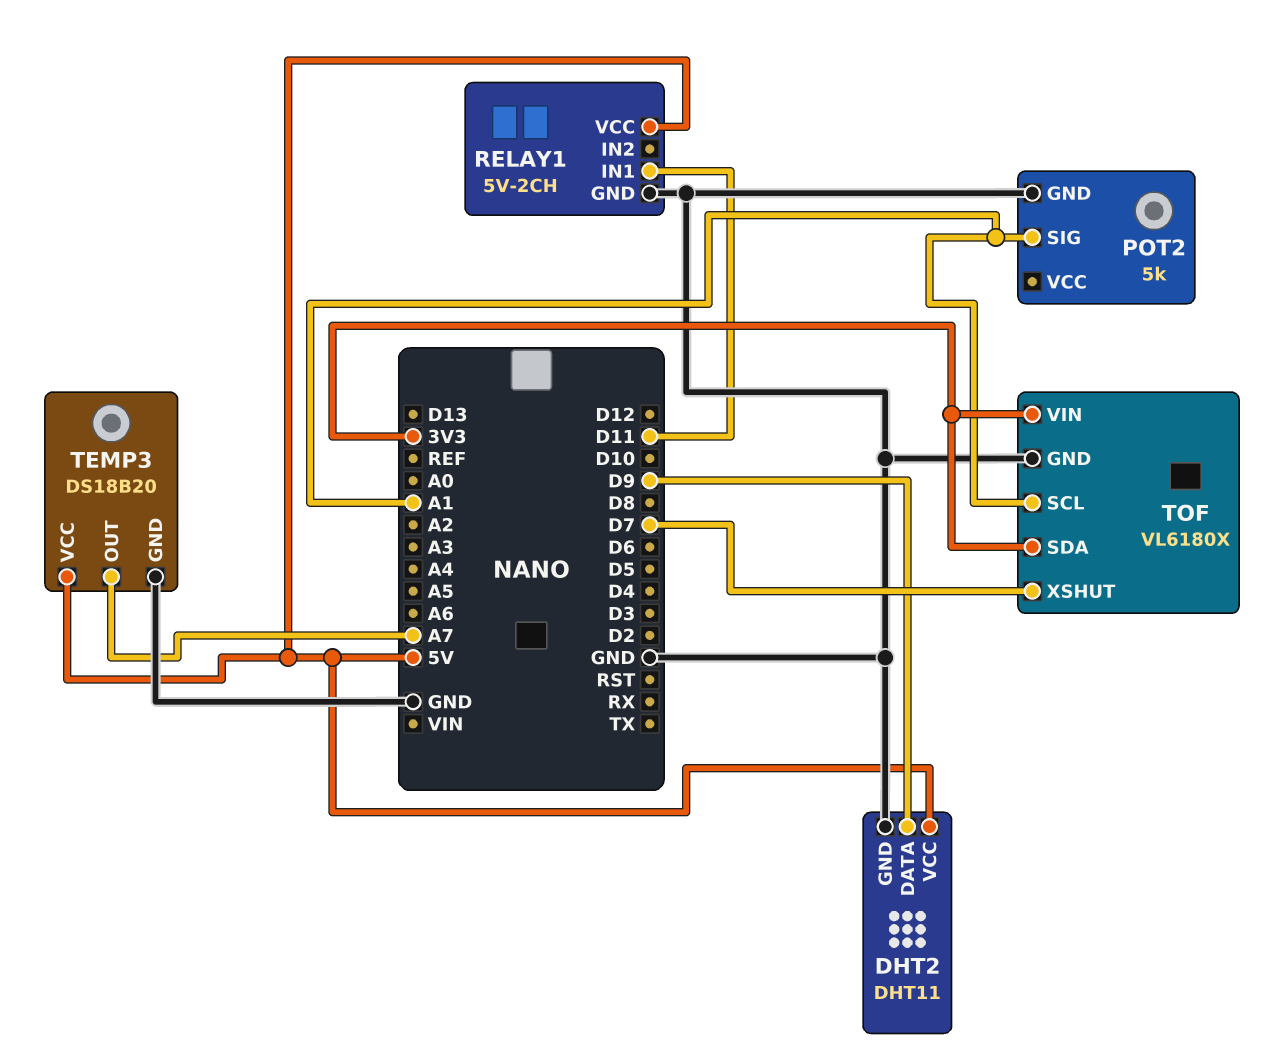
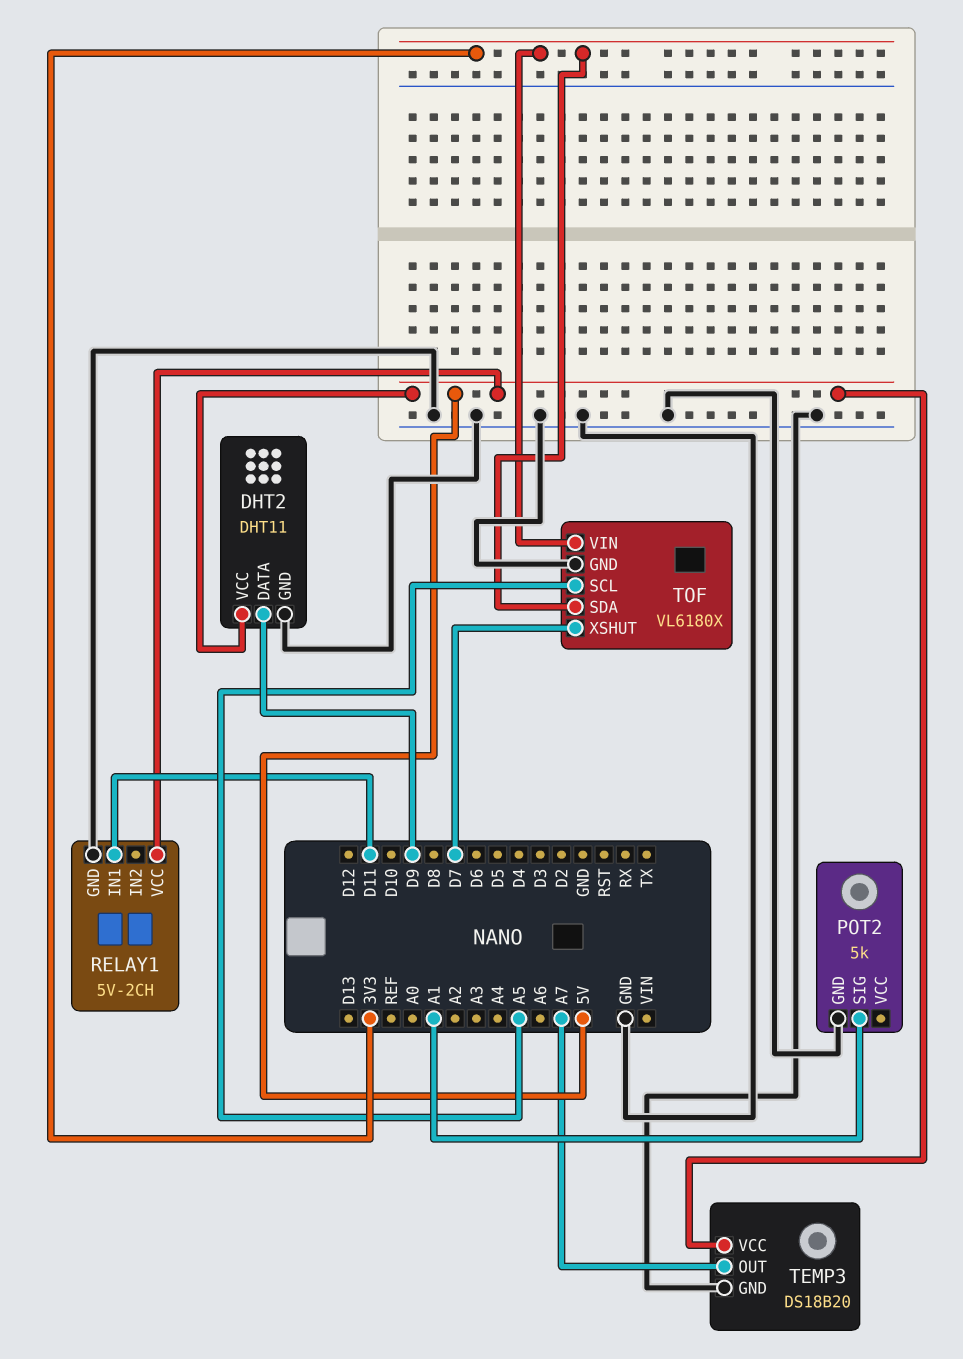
TOF pin SCL: A1 -> A5

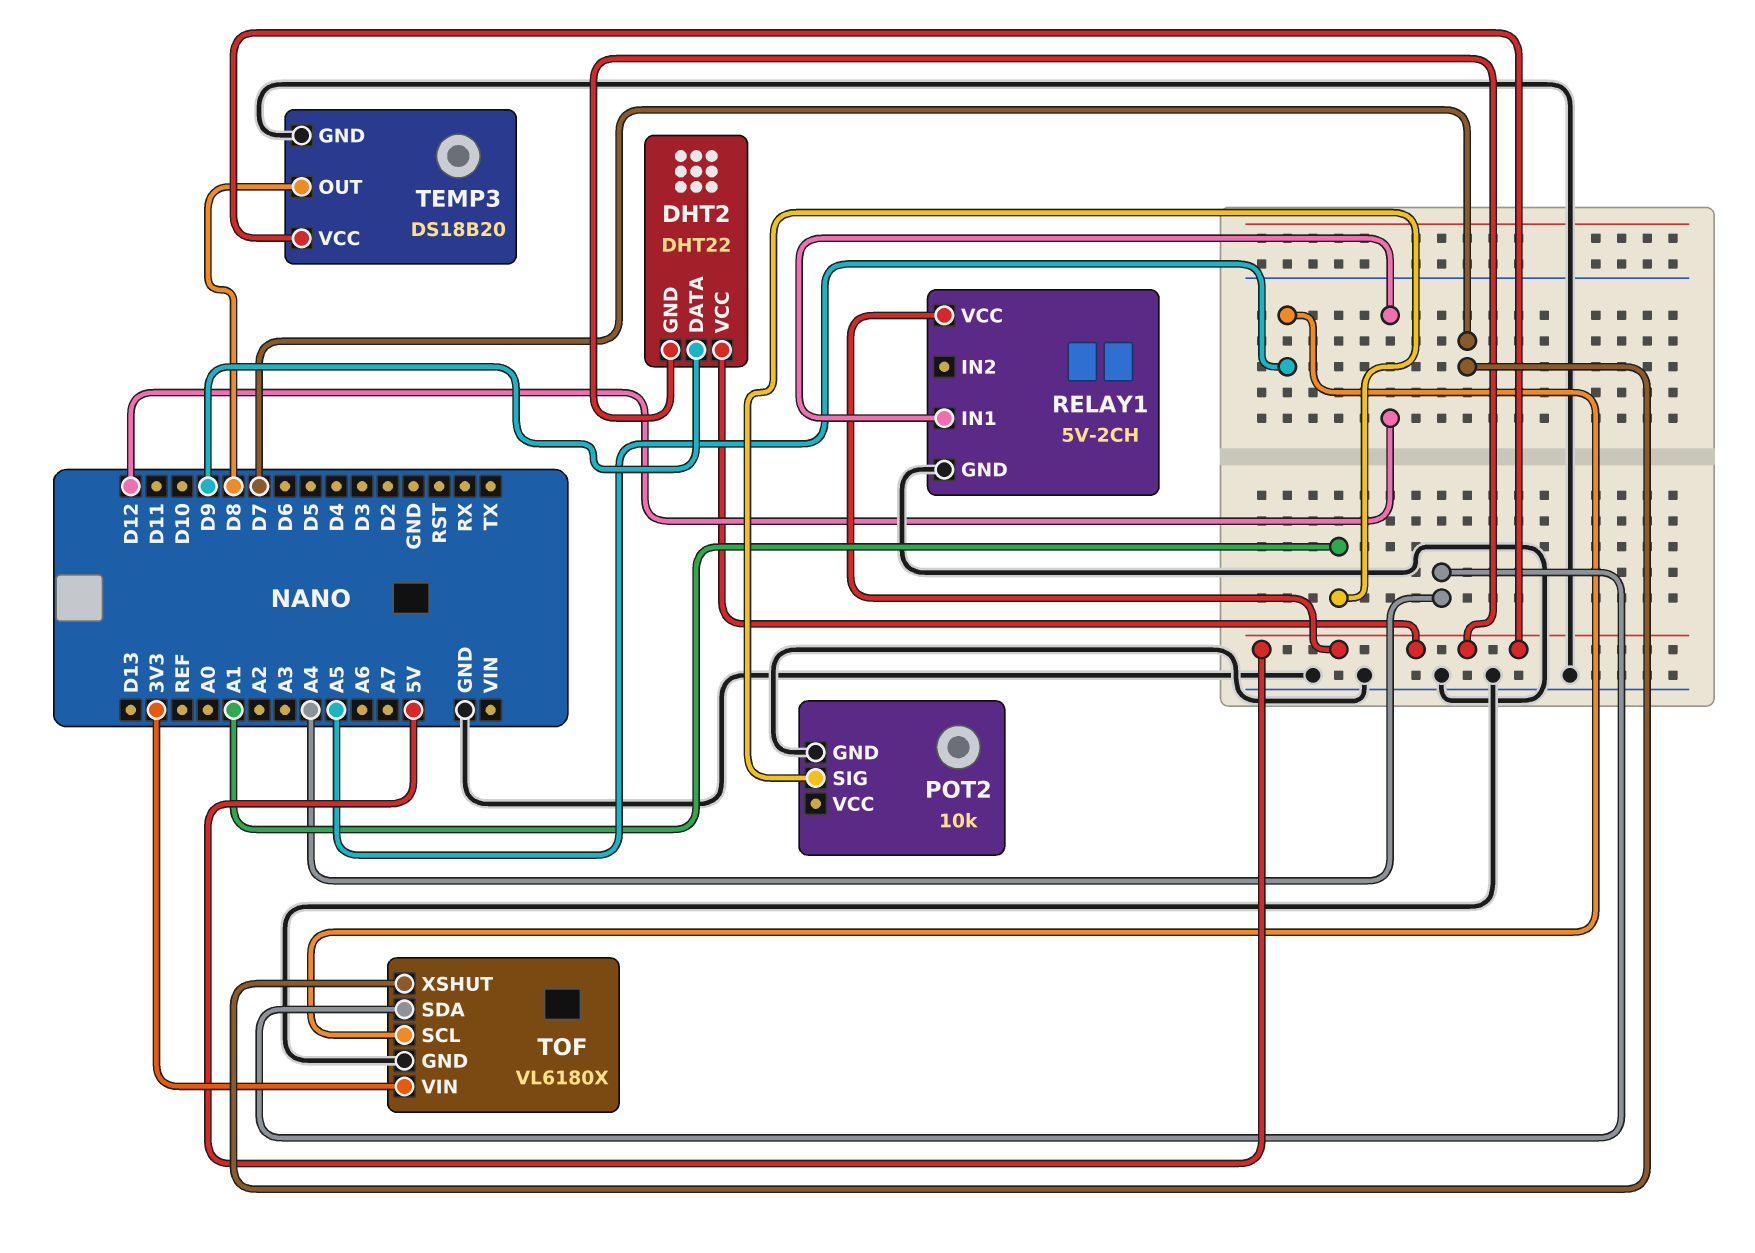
DHT2: DHT11 -> DHT22
DHT2 pin GND: GND -> 5V
POT2: 5k -> 10k
RELAY1 pin IN1: D11 -> D12
TEMP3 pin OUT: A7 -> D8
TOF pin SDA: 3V3 -> A4

